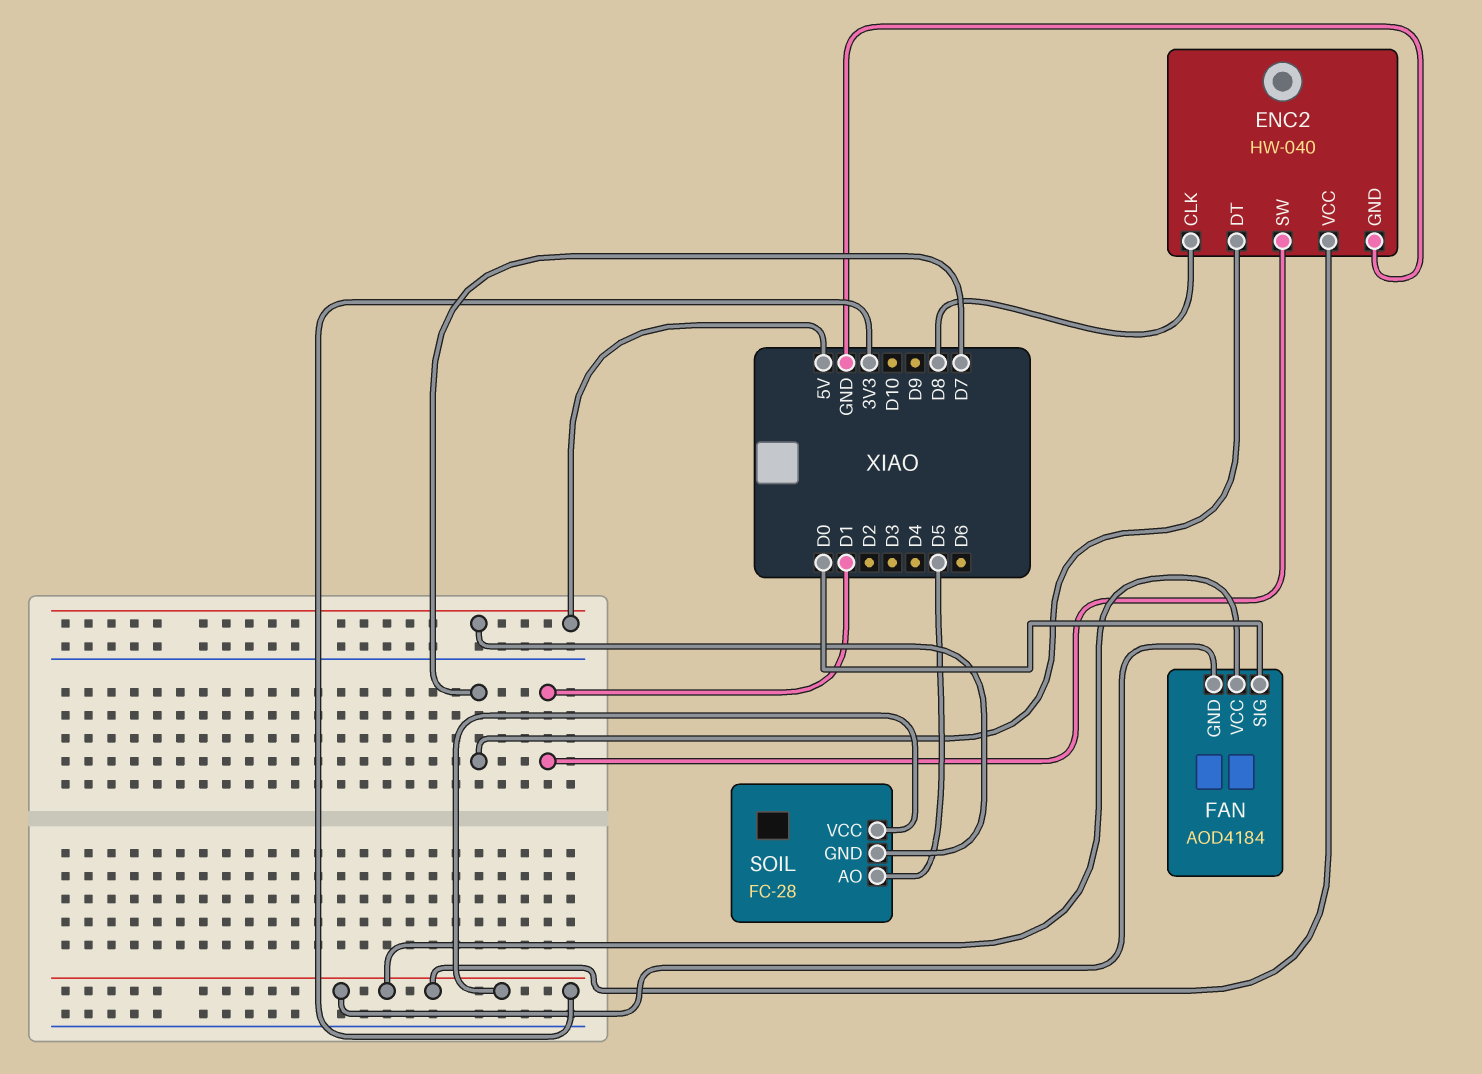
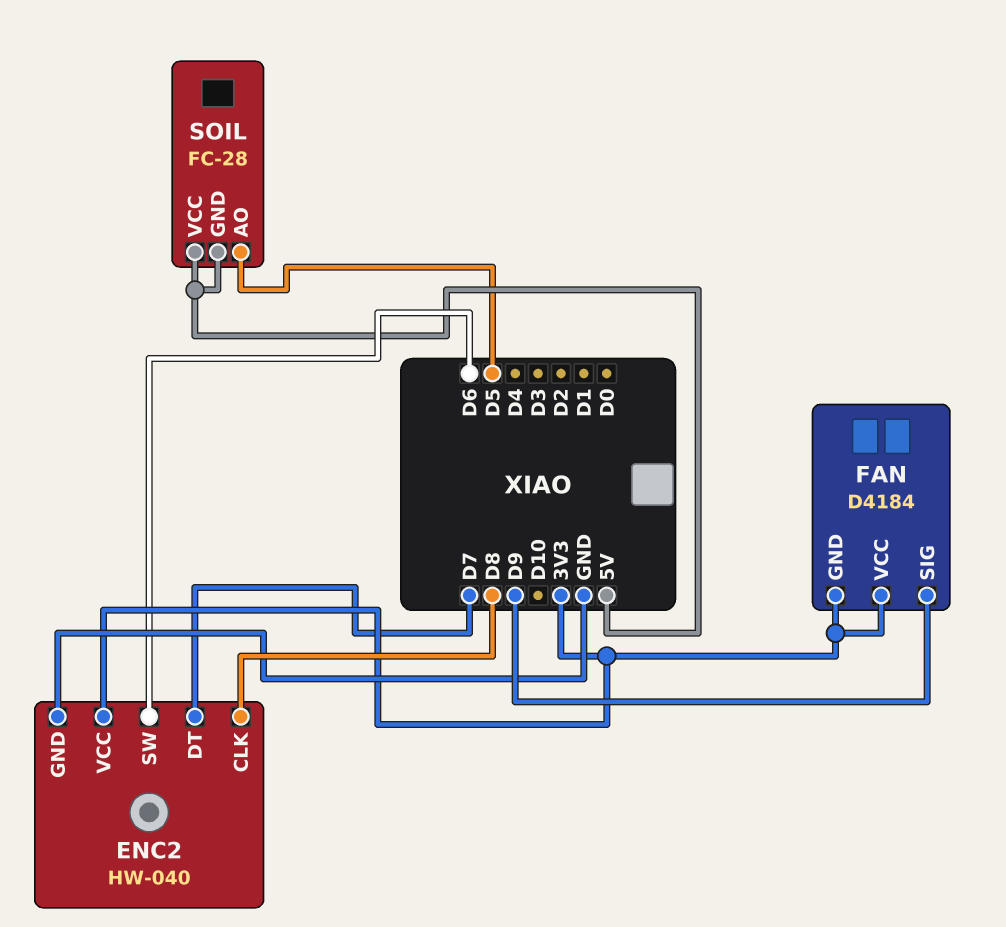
ENC2 pin SW: D1 -> D6
FAN: AOD4184 -> D4184
FAN pin SIG: D0 -> D9
SOIL pin VCC: 3V3 -> 5V

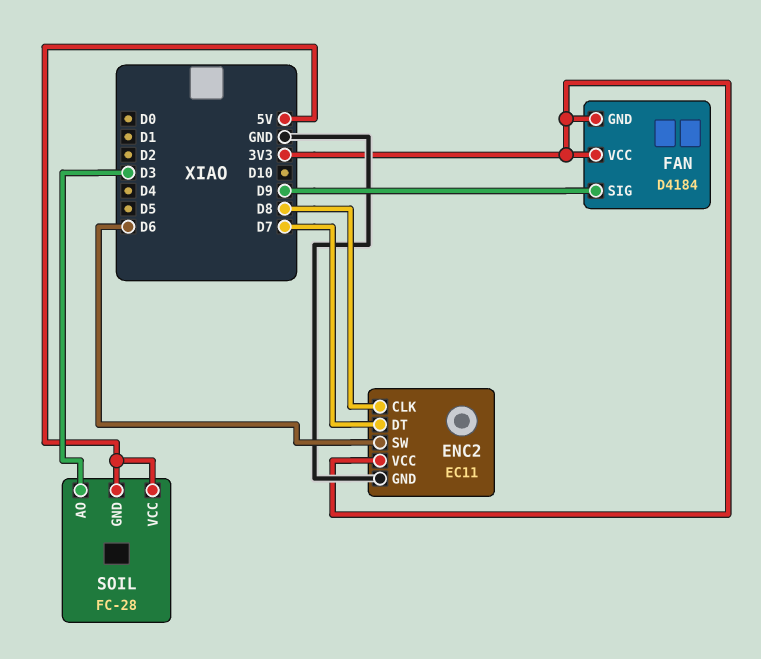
ENC2: HW-040 -> EC11
SOIL pin AO: D5 -> D3

